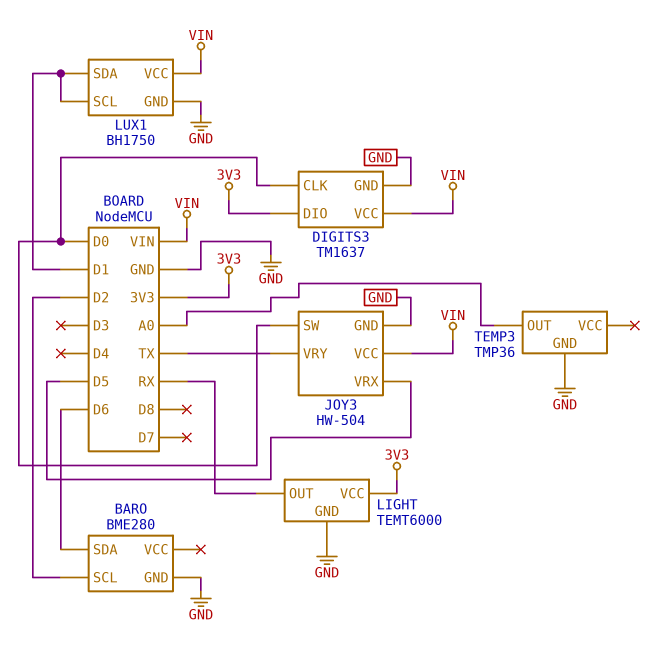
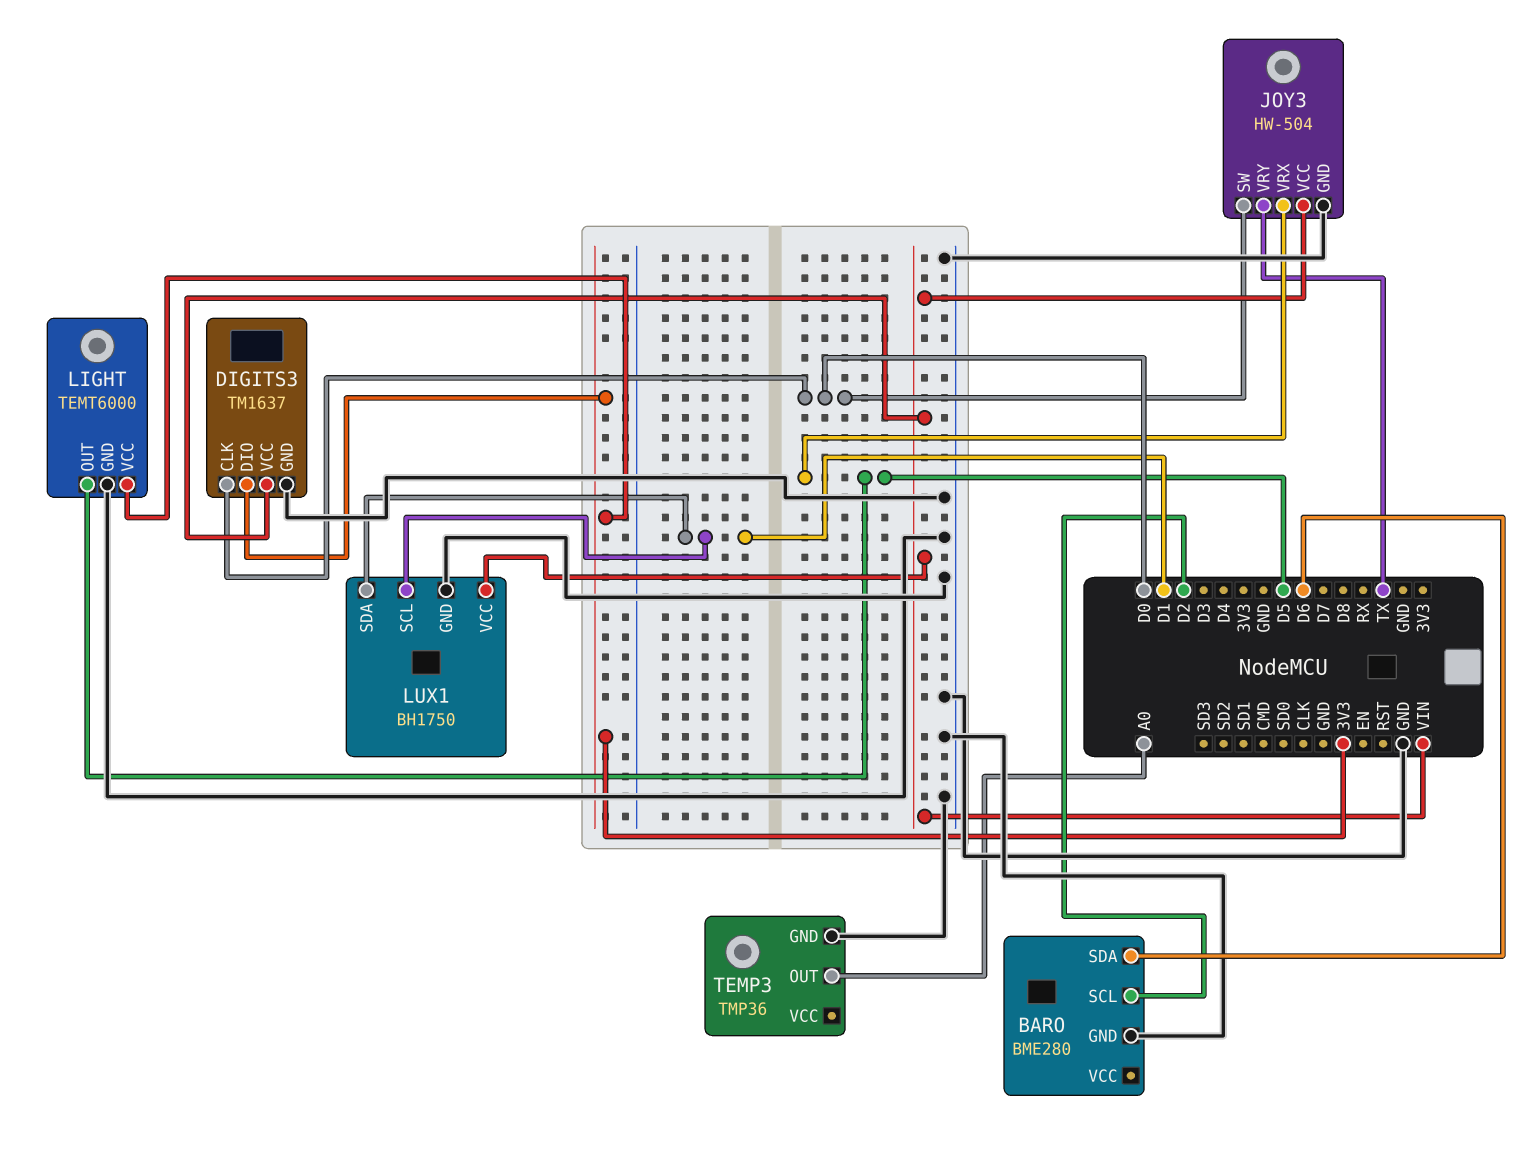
LIGHT pin OUT: RX -> D5

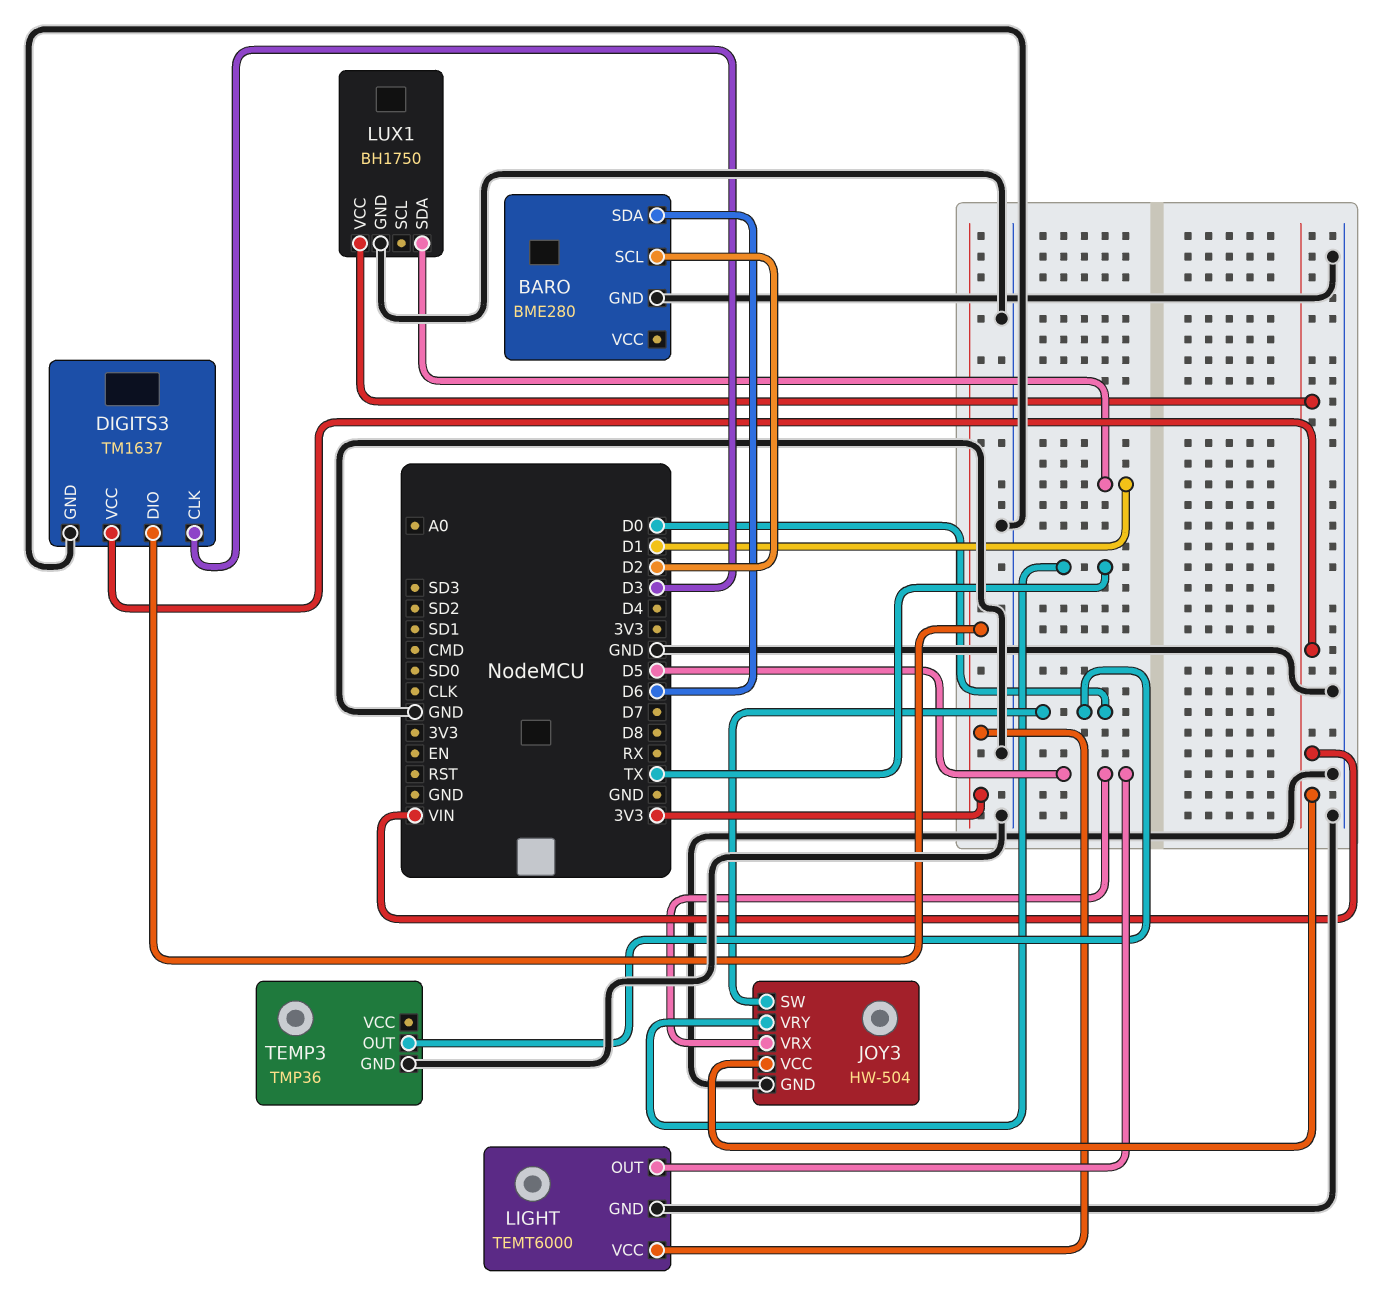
DIGITS3 pin CLK: D0 -> D3
LUX1 pin SCL: D1 -> none
TEMP3 pin OUT: A0 -> D0

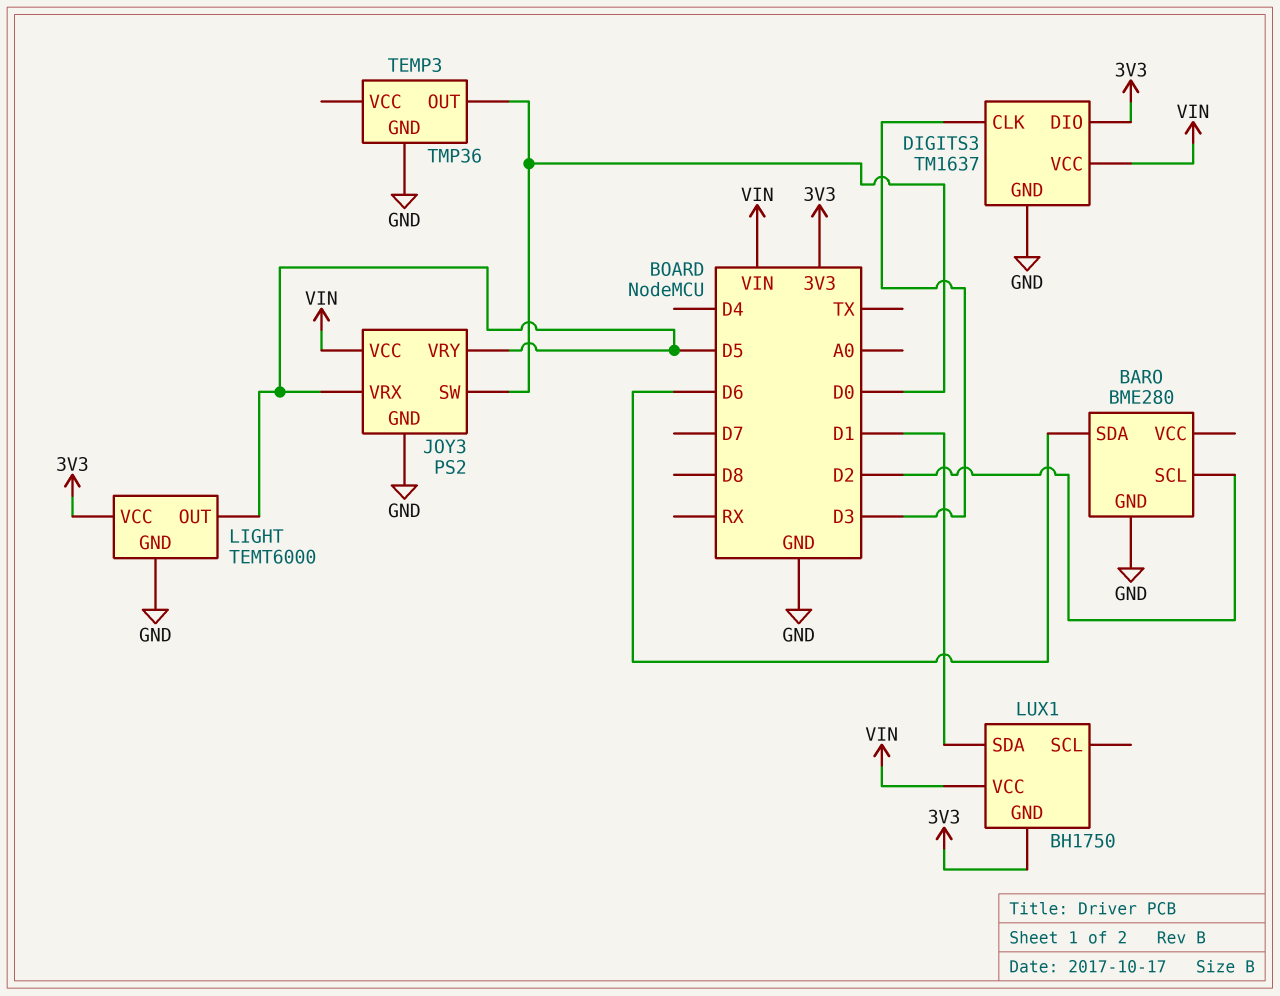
JOY3: HW-504 -> PS2
JOY3 pin VRY: TX -> D5
LUX1 pin GND: GND -> 3V3

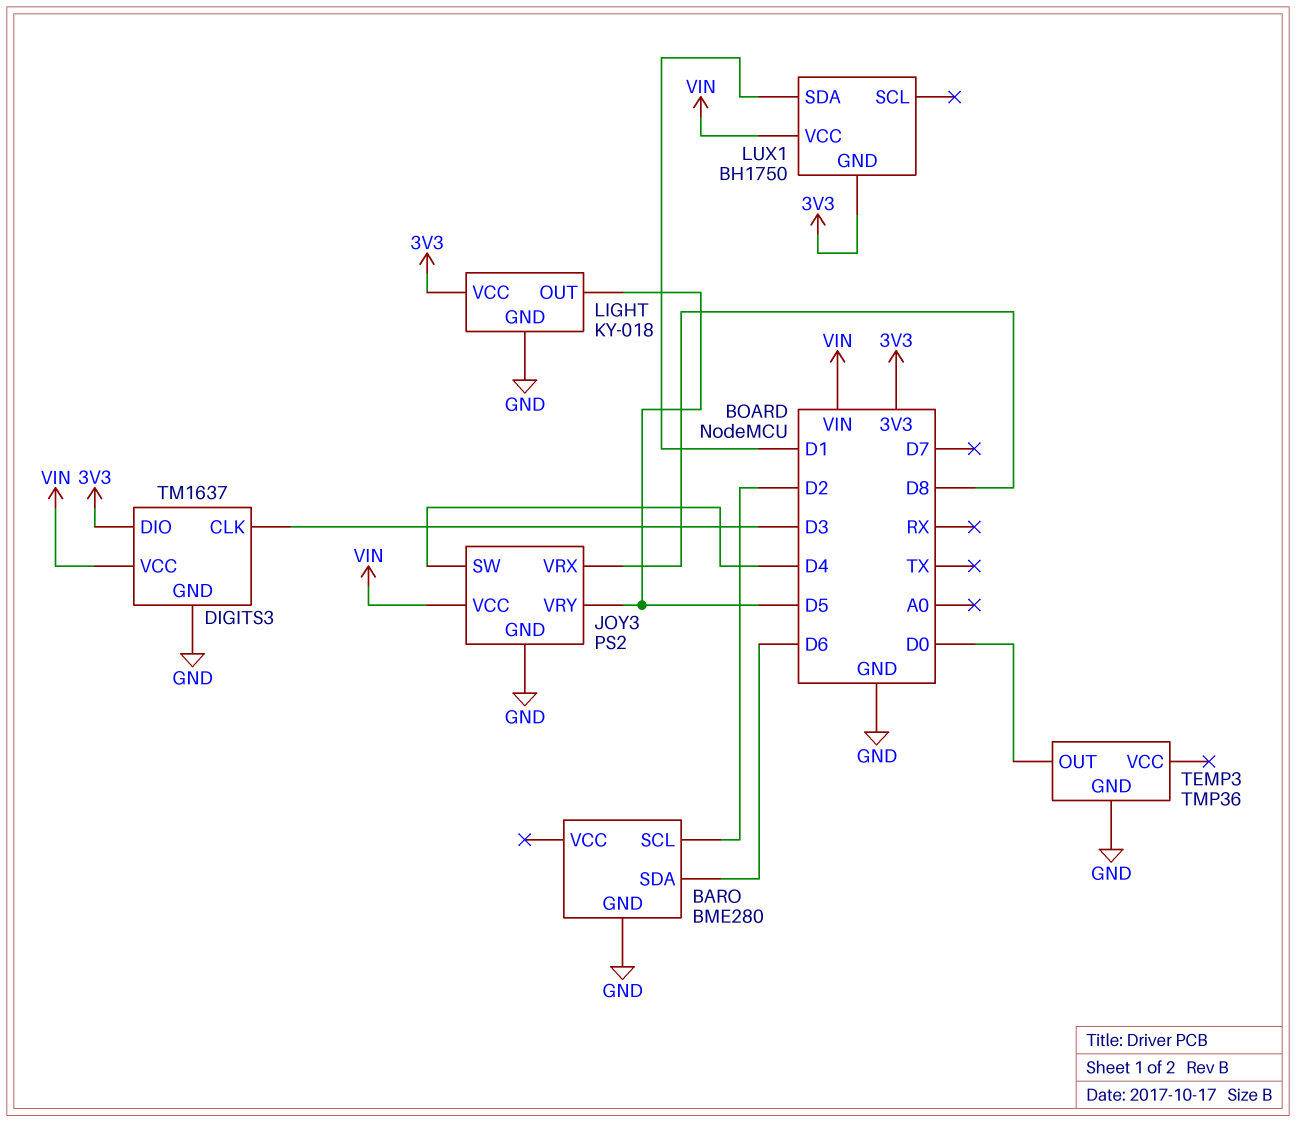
JOY3 pin SW: D0 -> D4
JOY3 pin VRX: D5 -> D8
LIGHT: TEMT6000 -> KY-018

